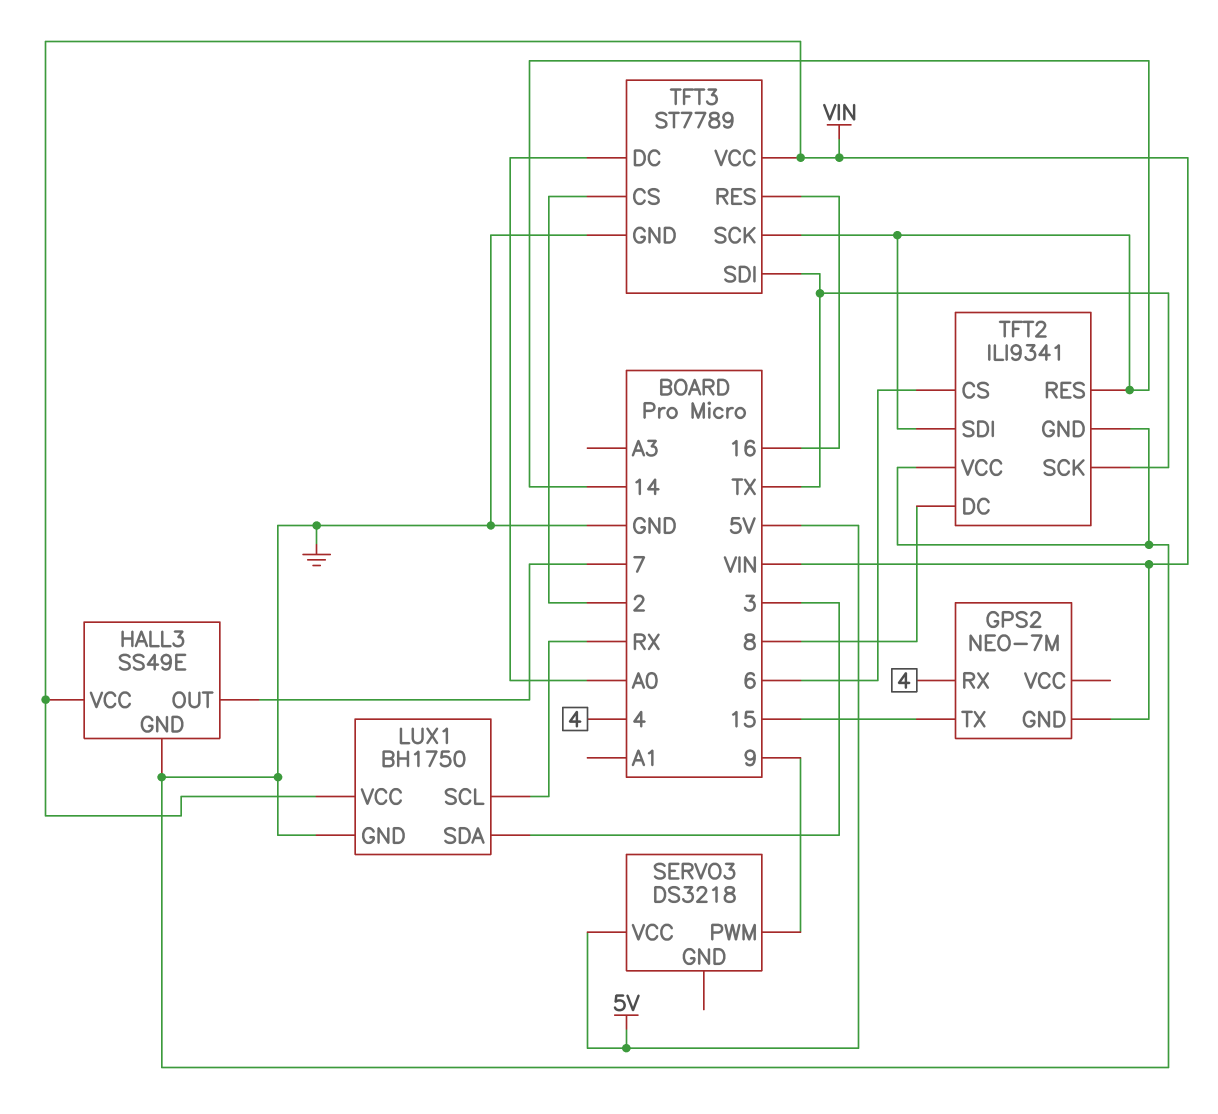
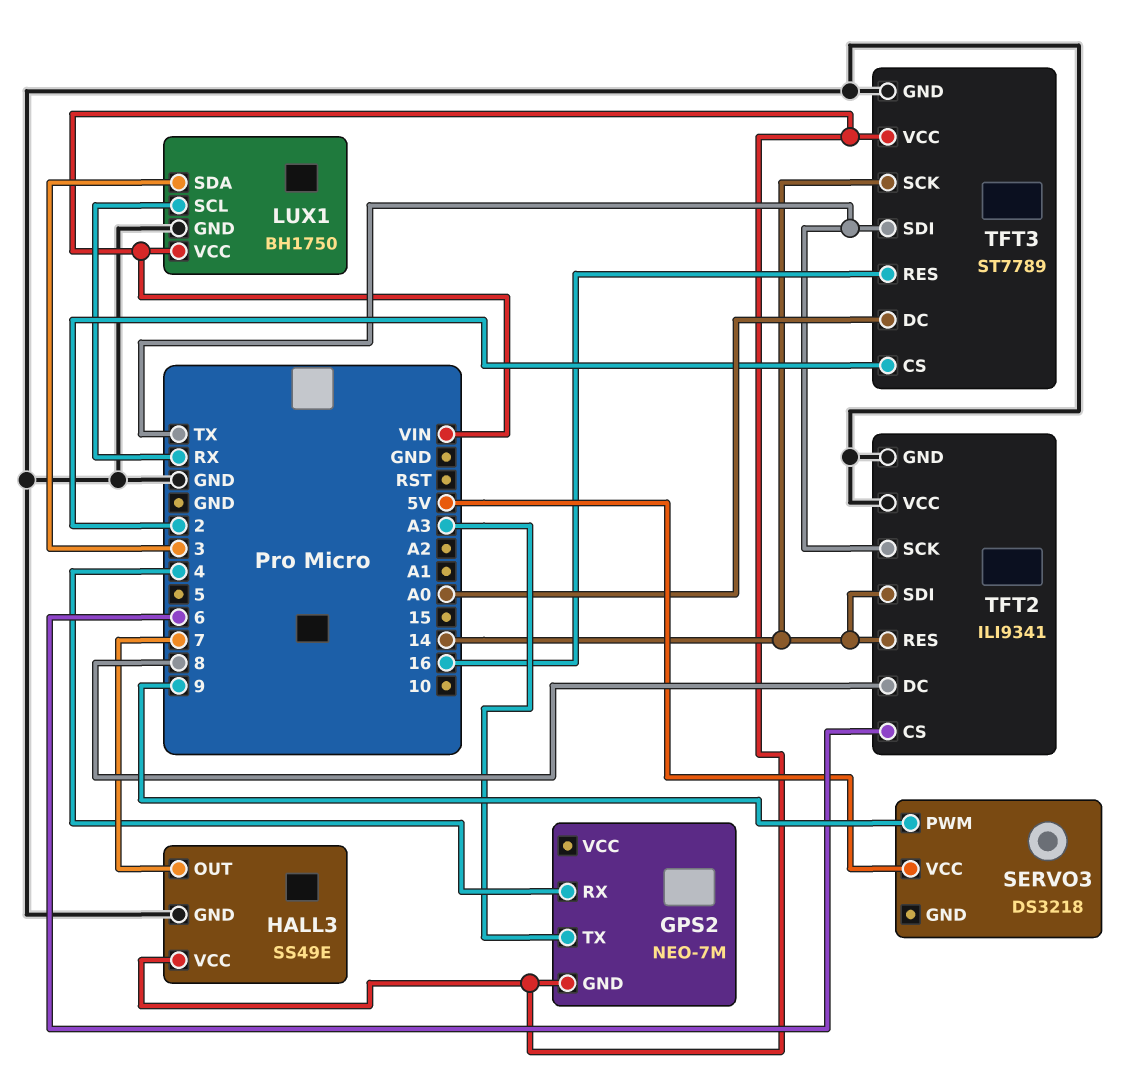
GPS2 pin TX: 15 -> A3

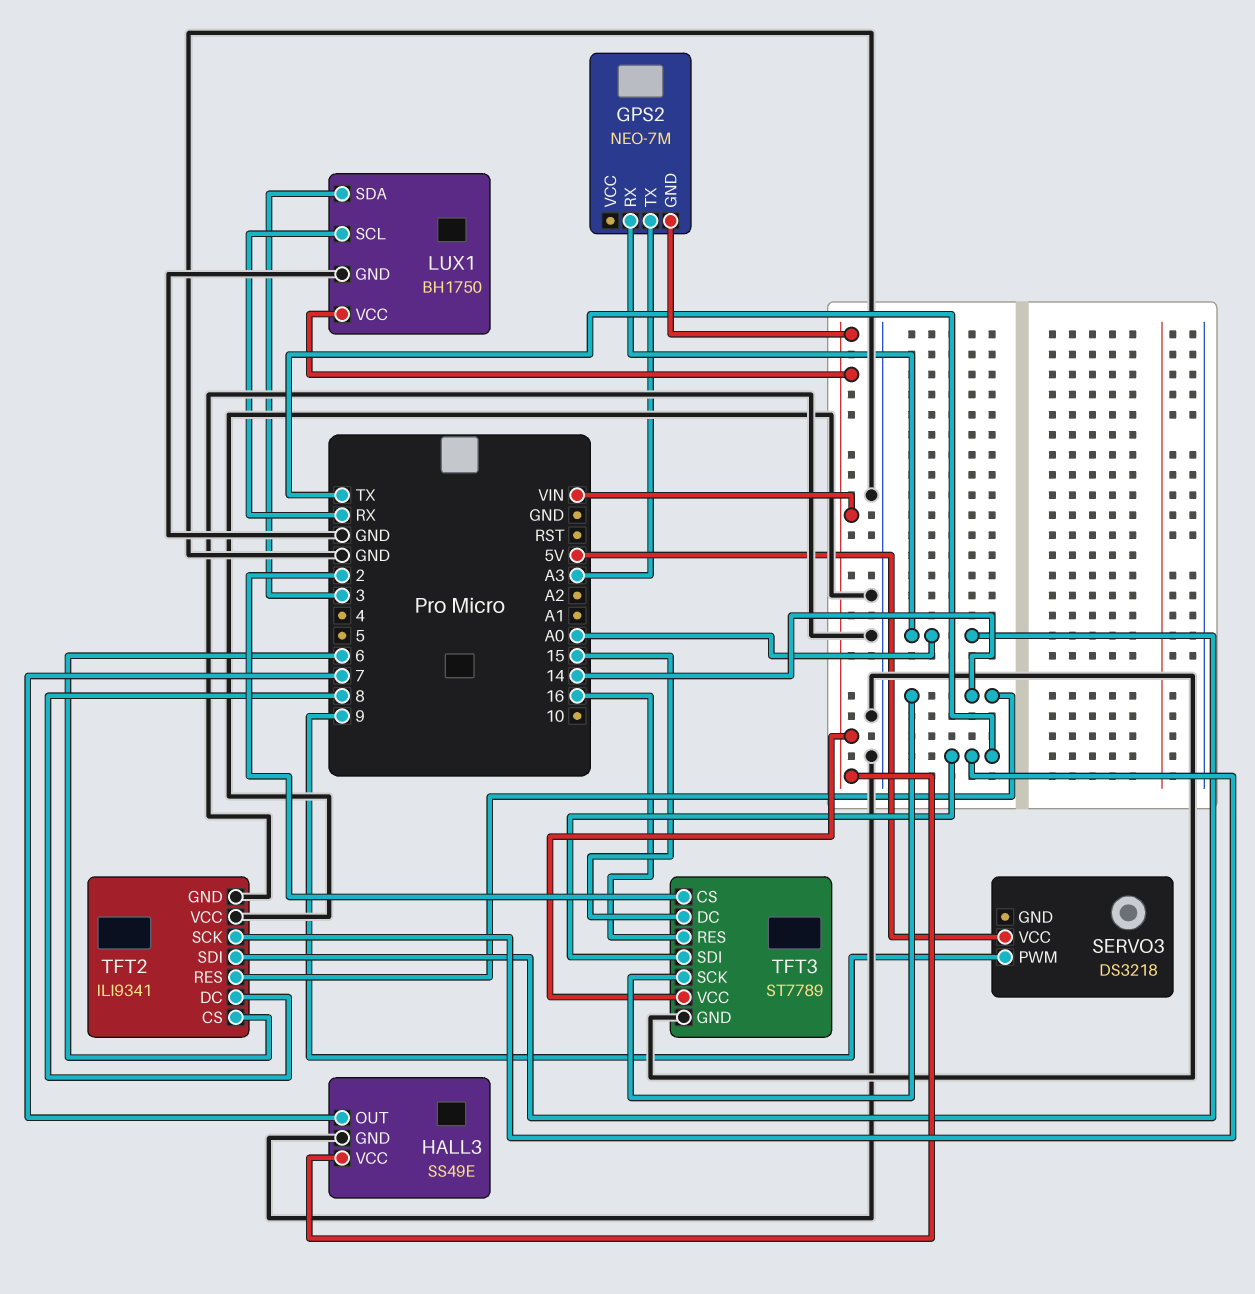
GPS2 pin RX: 4 -> A0
TFT2 pin SDI: 14 -> A0
TFT3 pin DC: A0 -> 15

